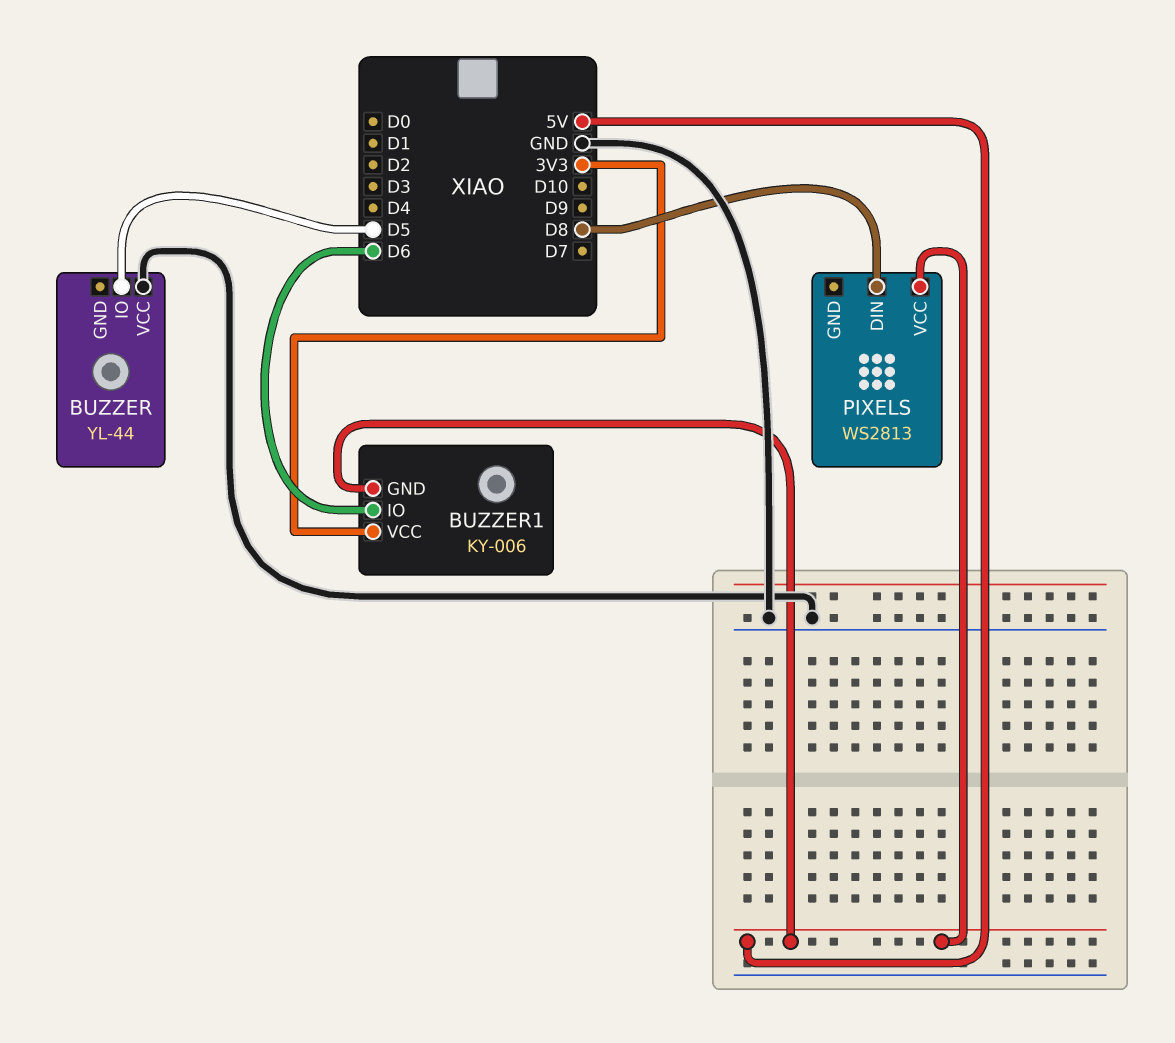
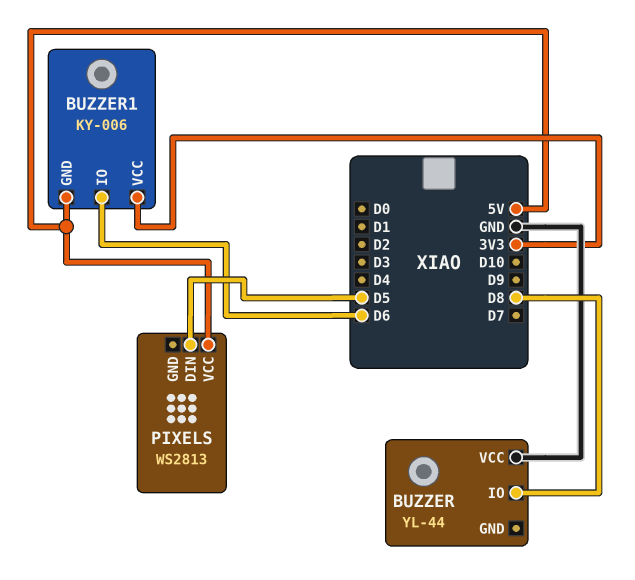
BUZZER pin IO: D5 -> D8
PIXELS pin DIN: D8 -> D5

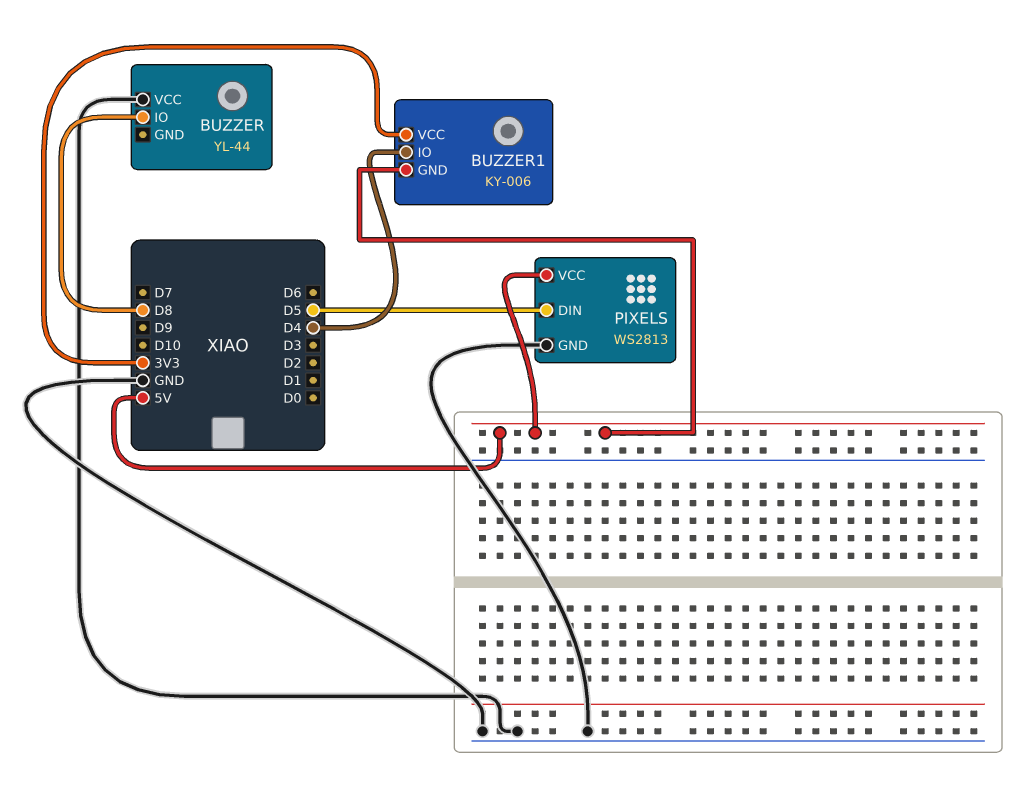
BUZZER1 pin IO: D6 -> D4
PIXELS pin GND: none -> GND

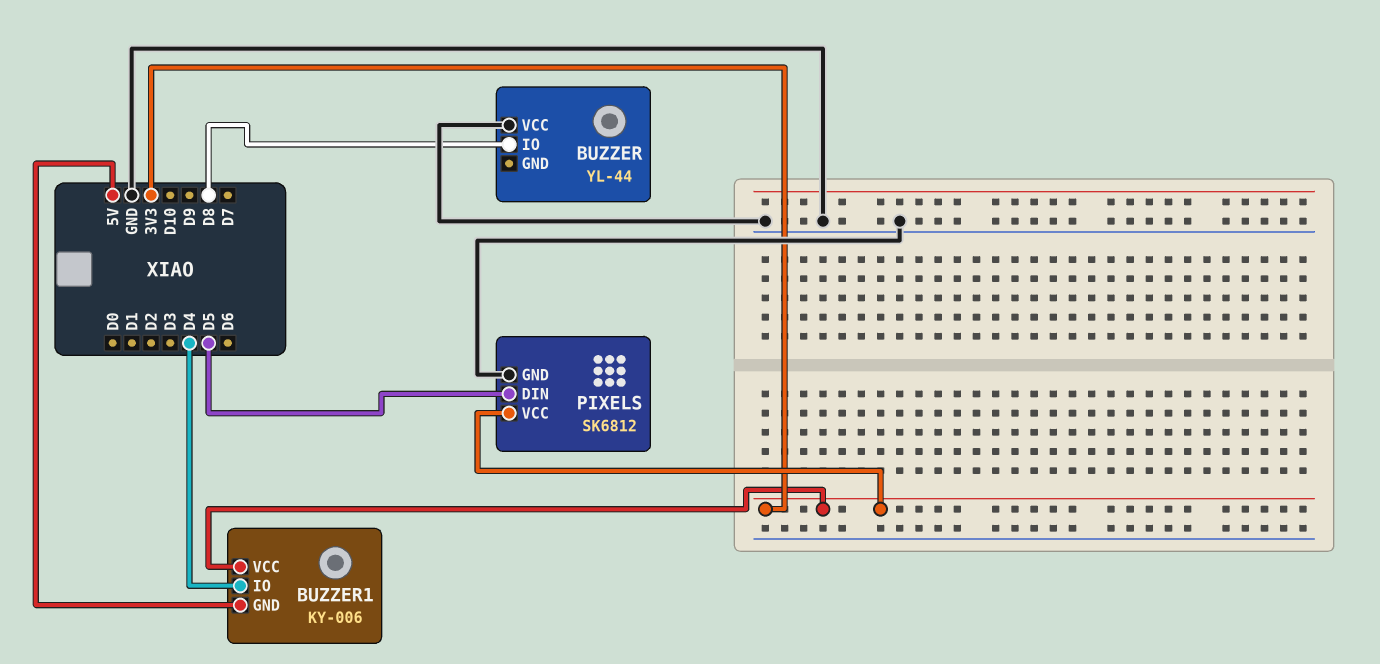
PIXELS: WS2813 -> SK6812
PIXELS pin VCC: 5V -> 3V3

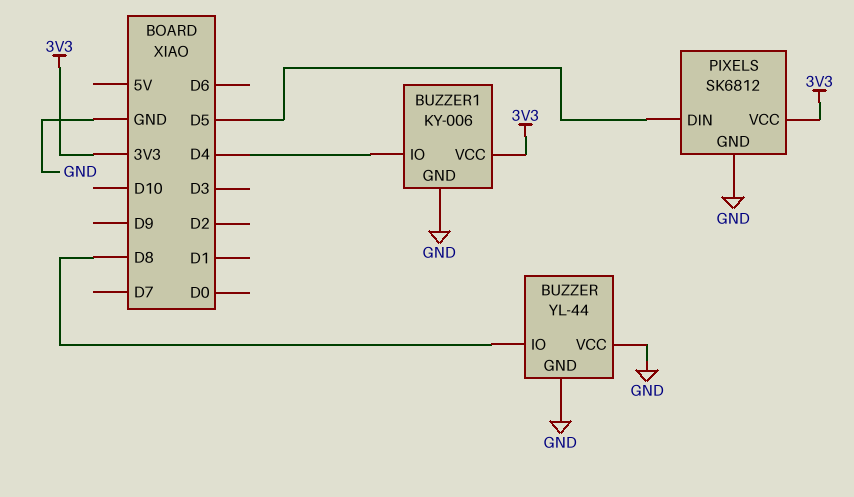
BUZZER pin GND: none -> GND
BUZZER1 pin GND: 5V -> GND

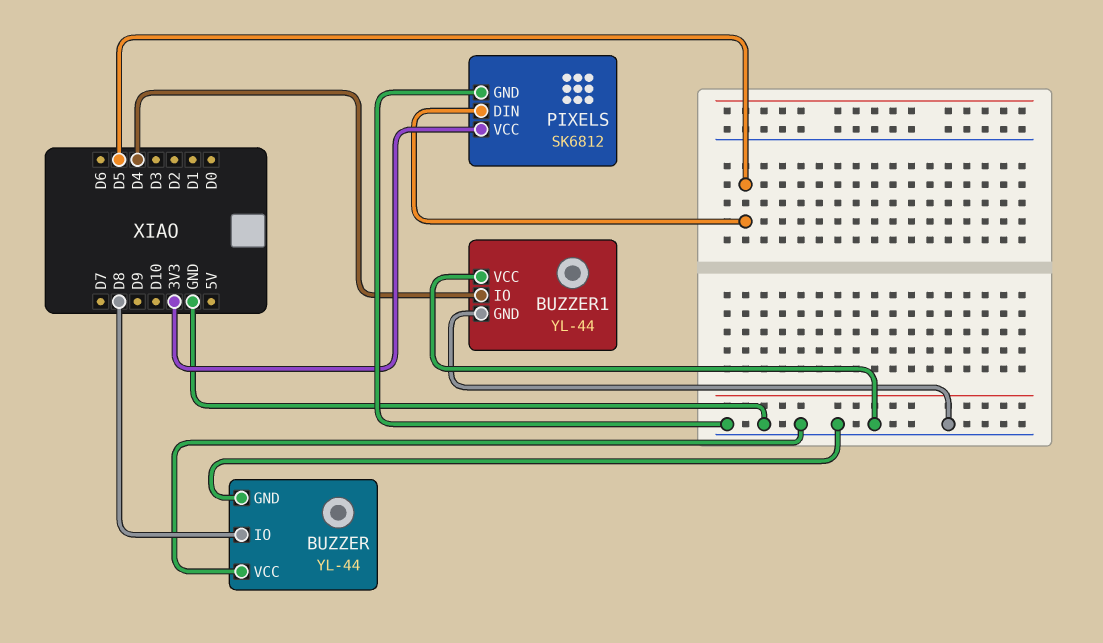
BUZZER1: KY-006 -> YL-44
BUZZER1 pin VCC: 3V3 -> GND

